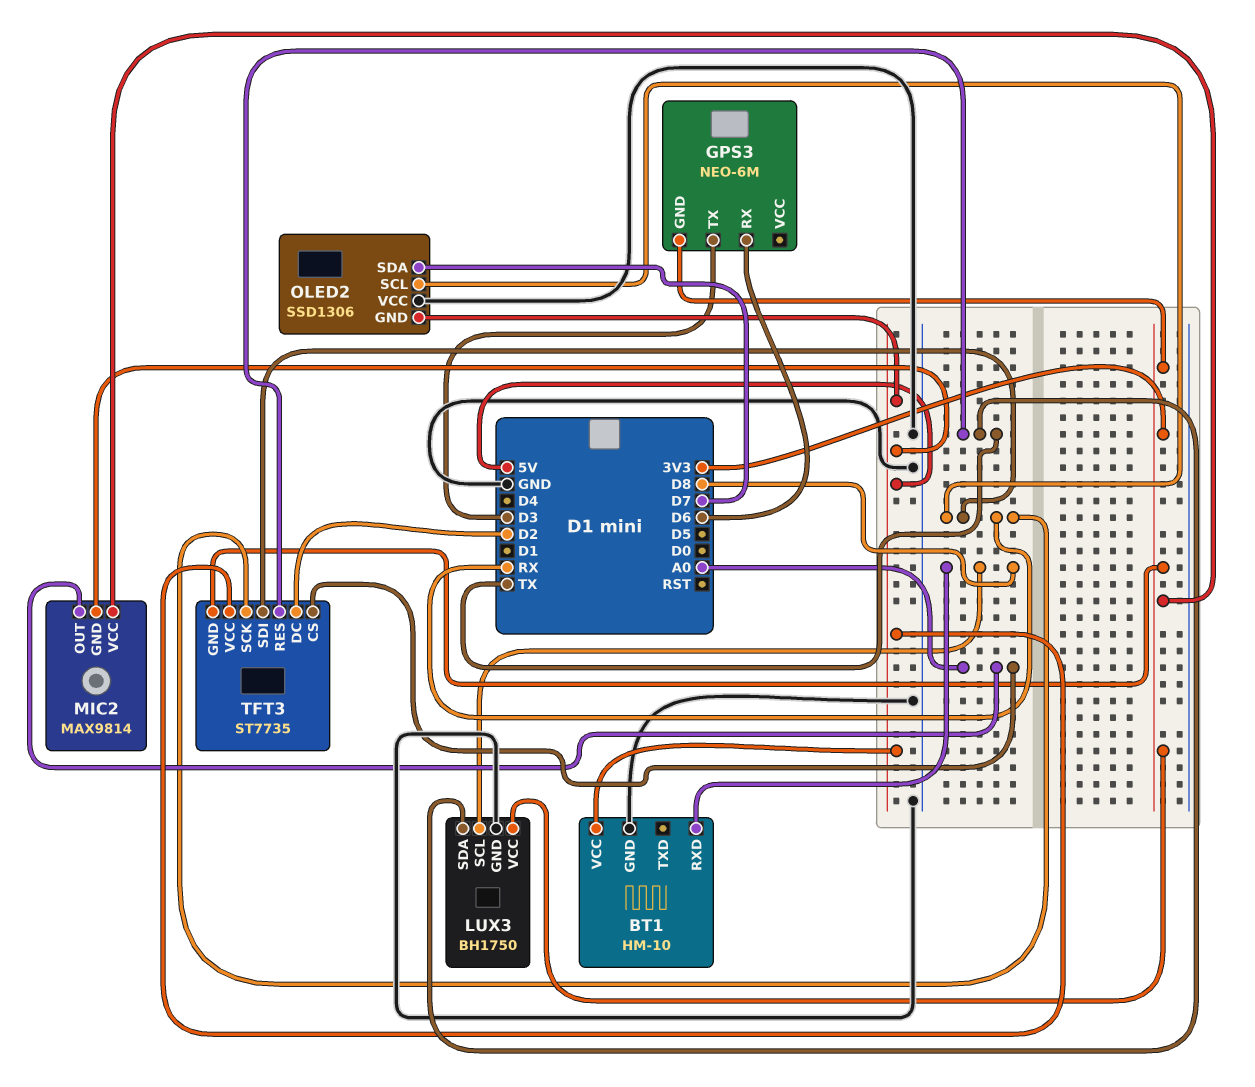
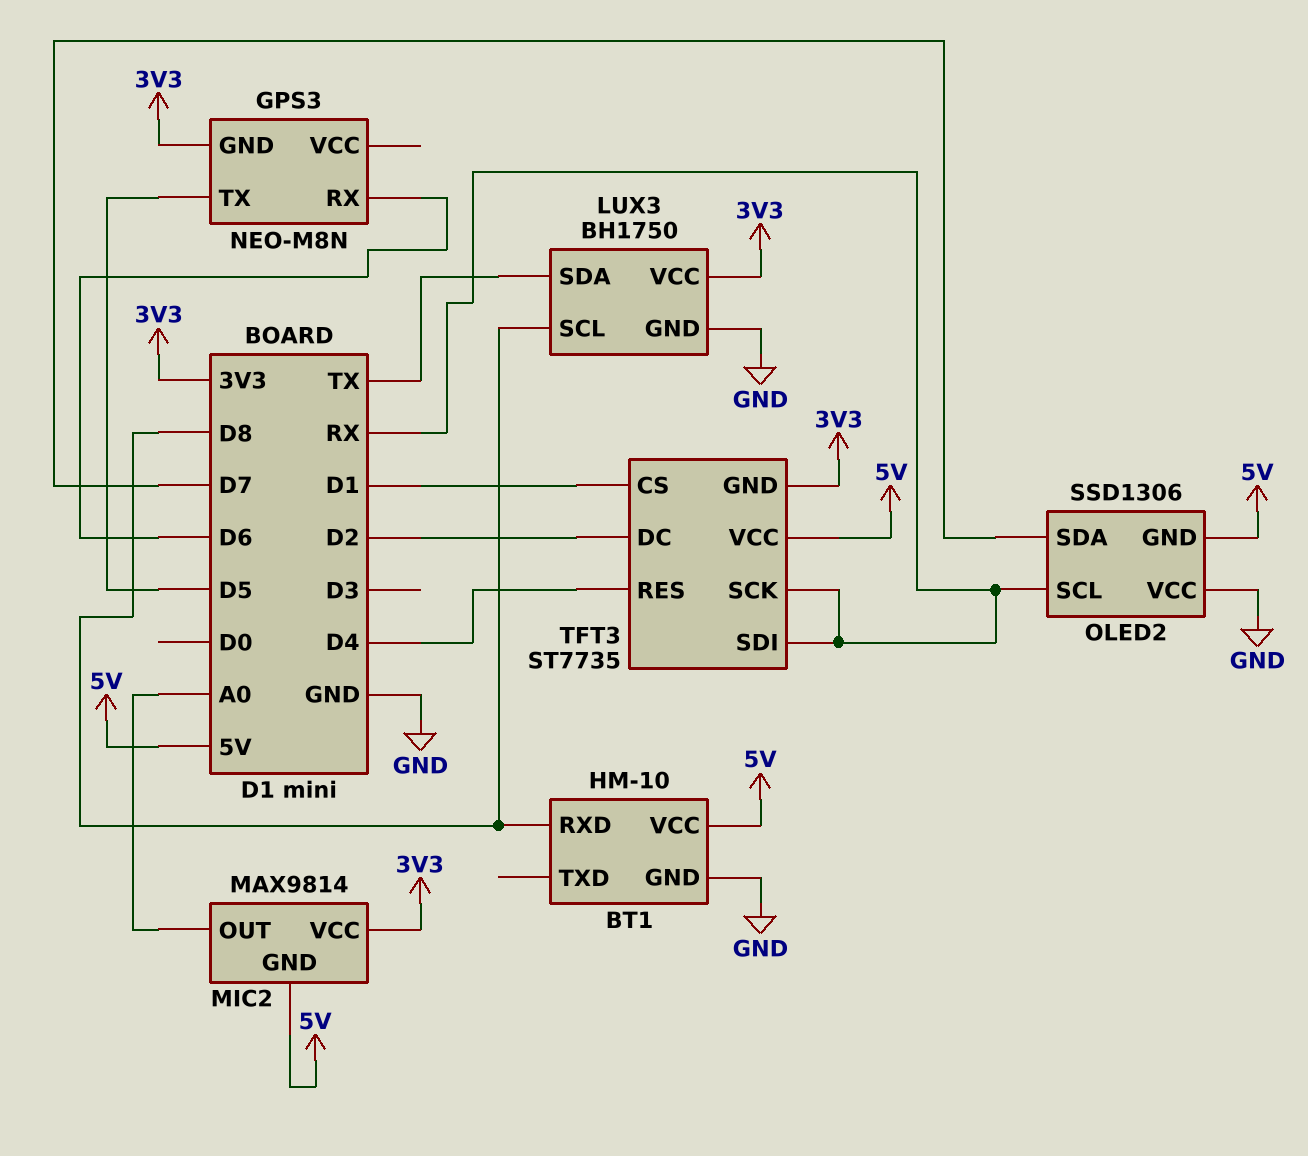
GPS3: NEO-6M -> NEO-M8N
GPS3 pin TX: D3 -> D5
TFT3 pin CS: A0 -> D1
TFT3 pin RES: TX -> D4

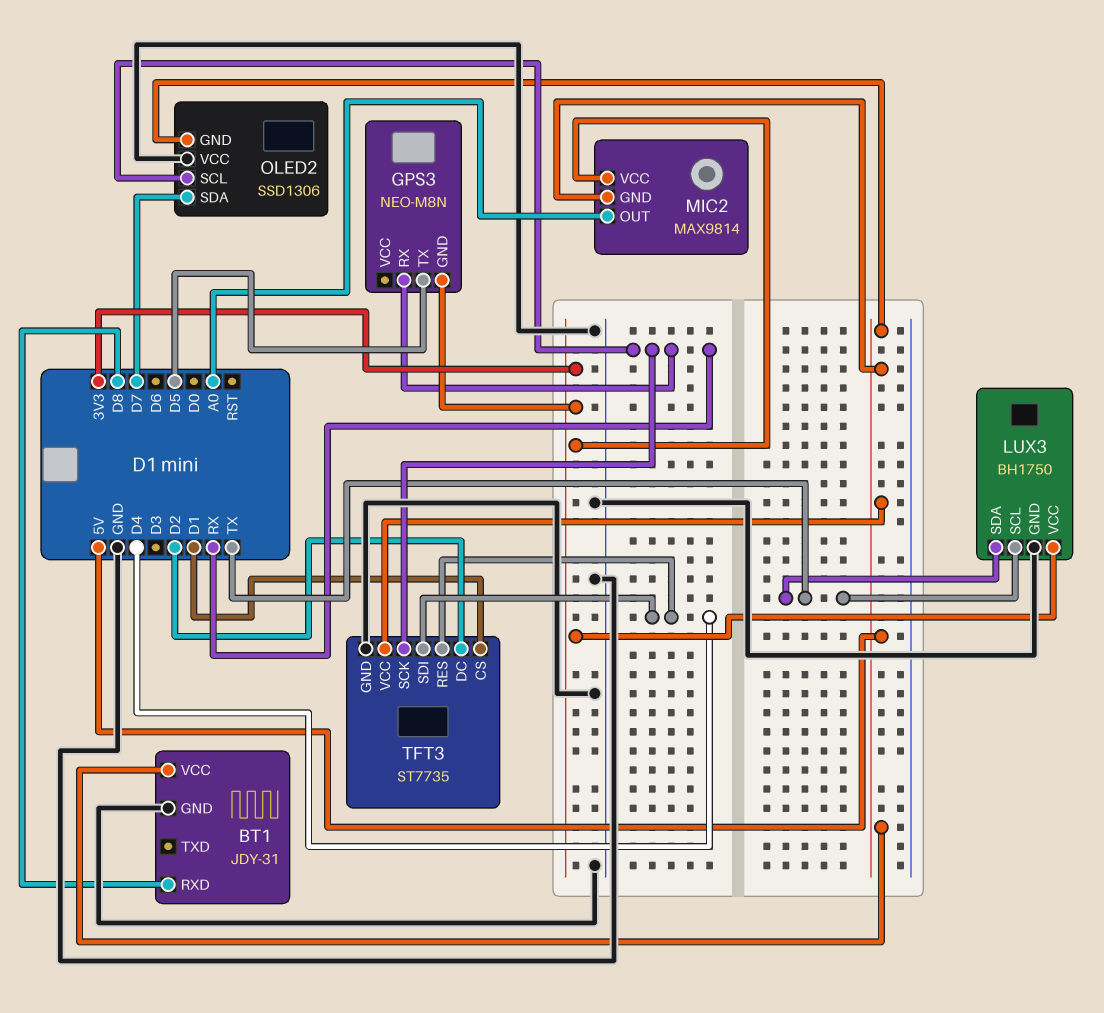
BT1: HM-10 -> JDY-31
GPS3 pin RX: D6 -> RX
LUX3 pin SCL: D8 -> TX
TFT3 pin GND: 3V3 -> GND
TFT3 pin SDI: RX -> D4

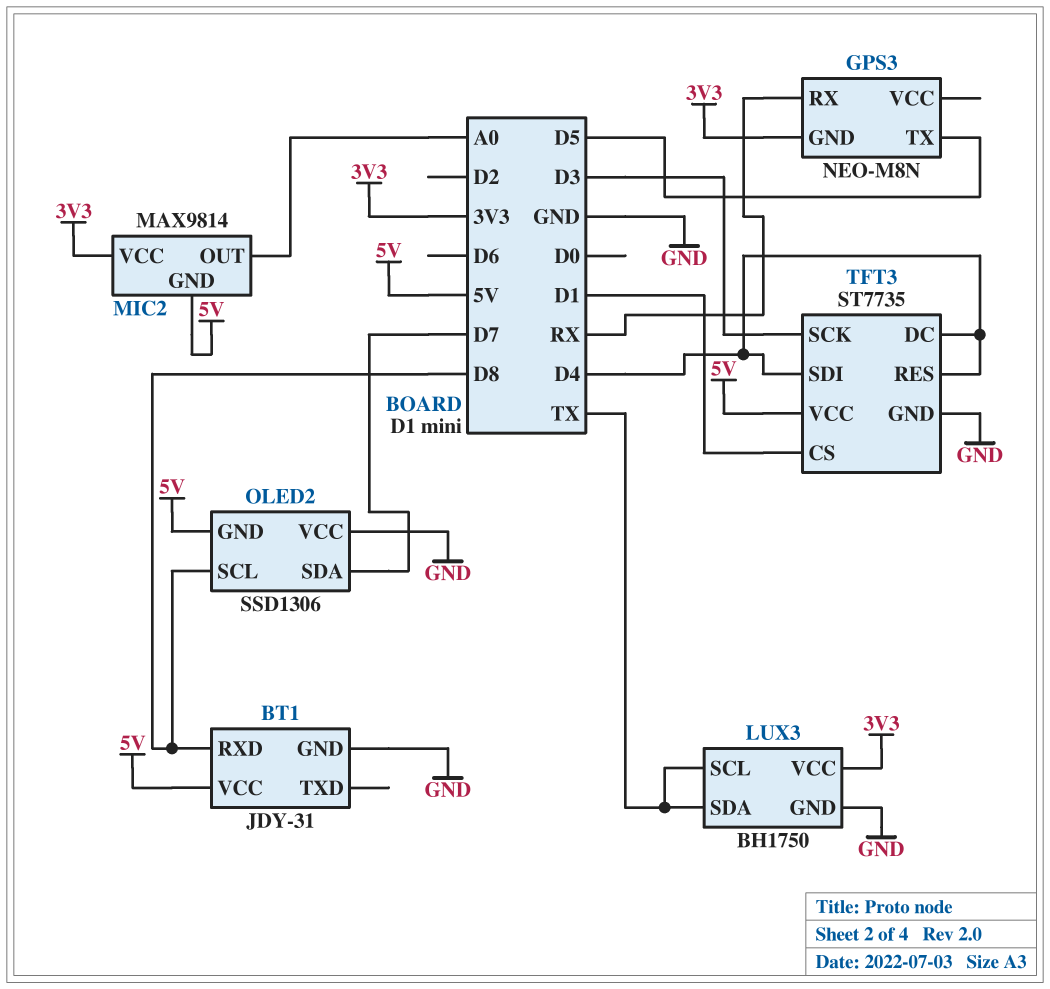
OLED2 pin SCL: RX -> D8
TFT3 pin DC: D2 -> D4
TFT3 pin SCK: RX -> D3

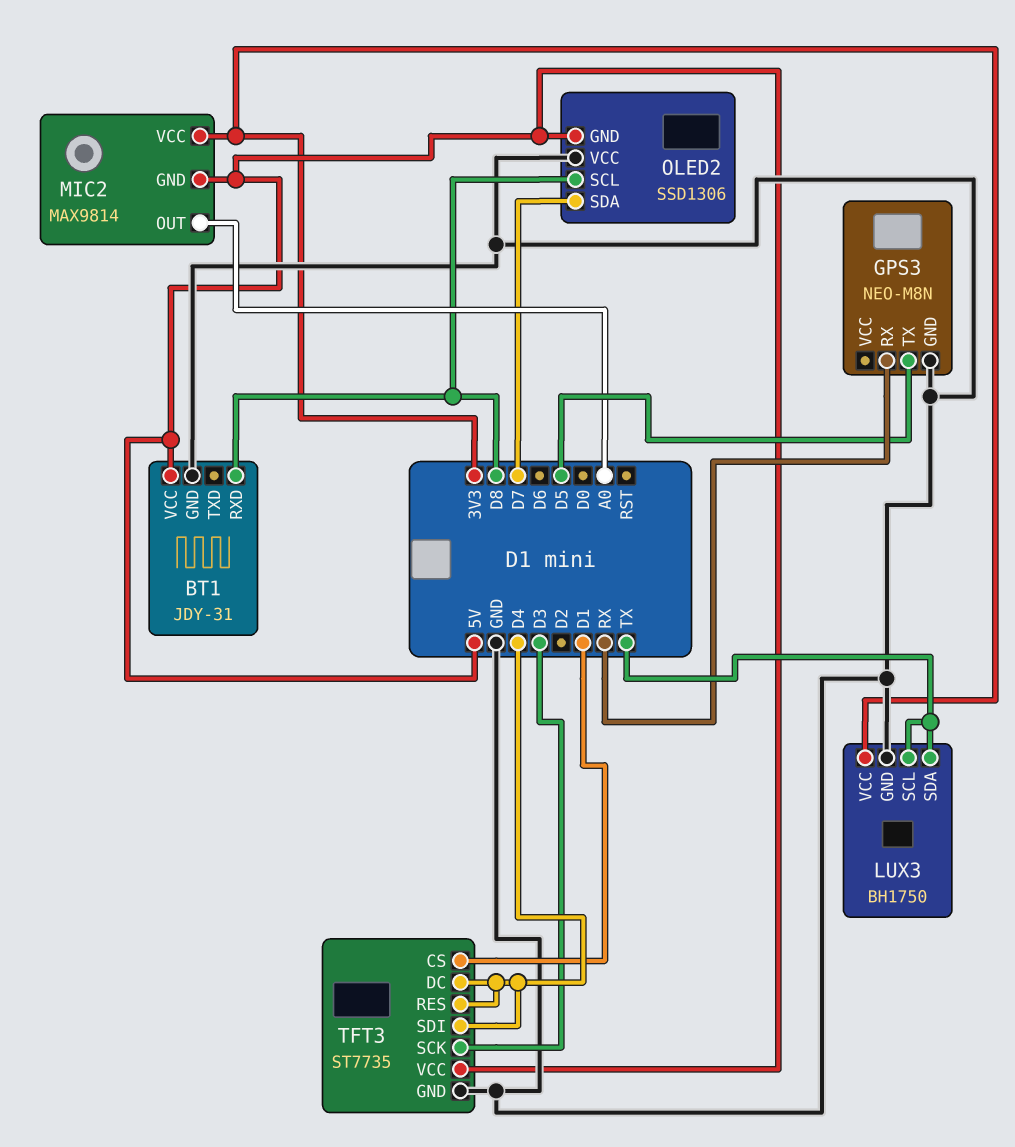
GPS3 pin GND: 3V3 -> GND

